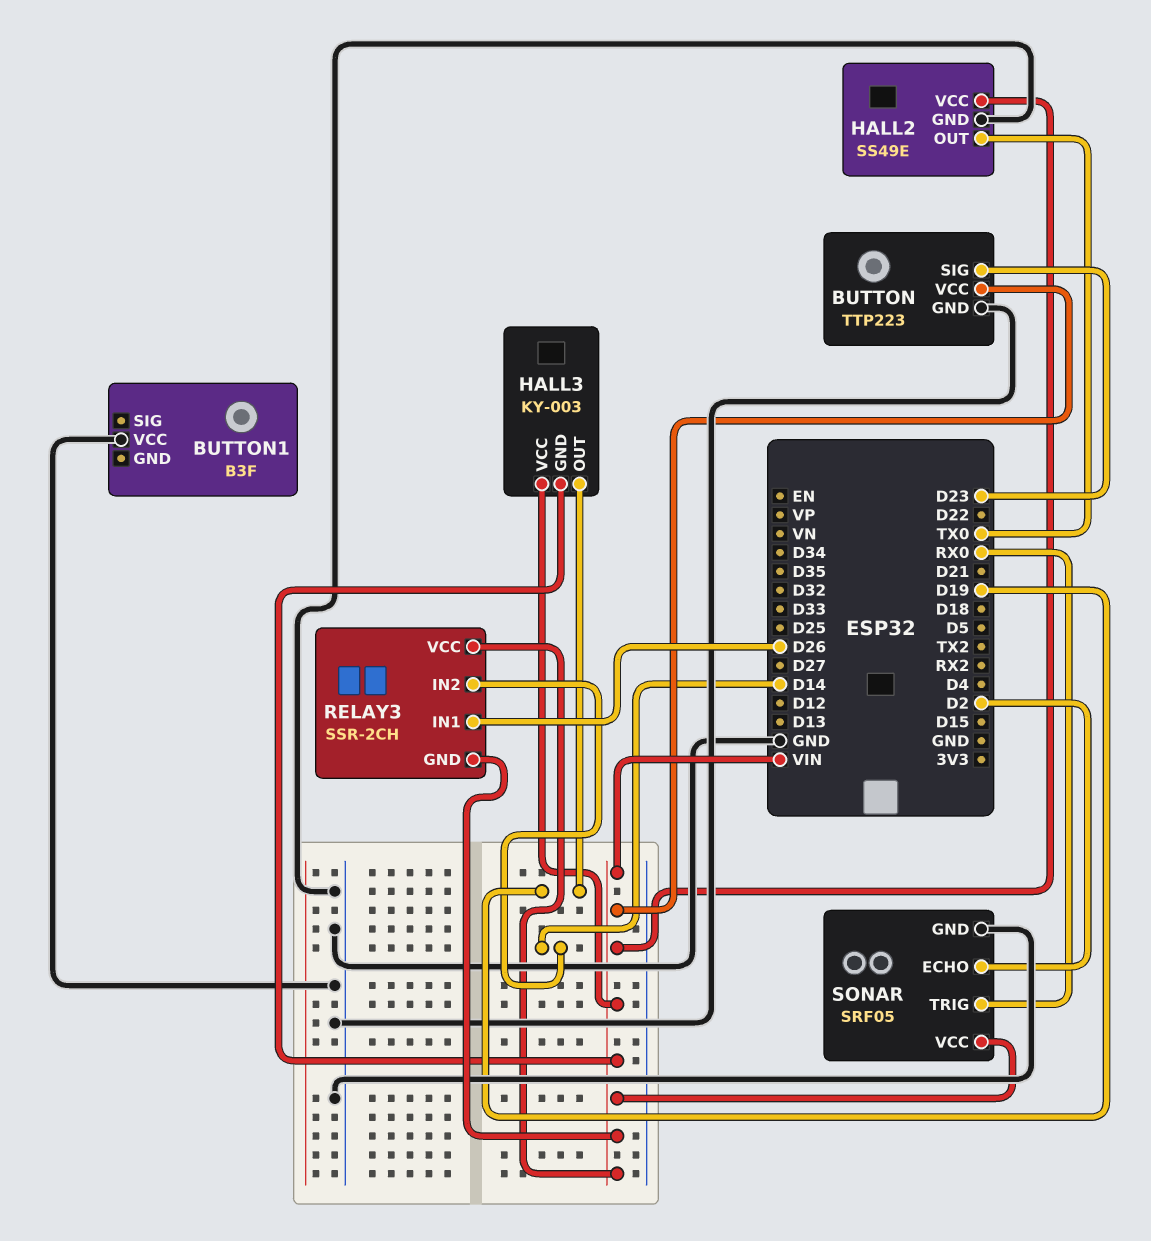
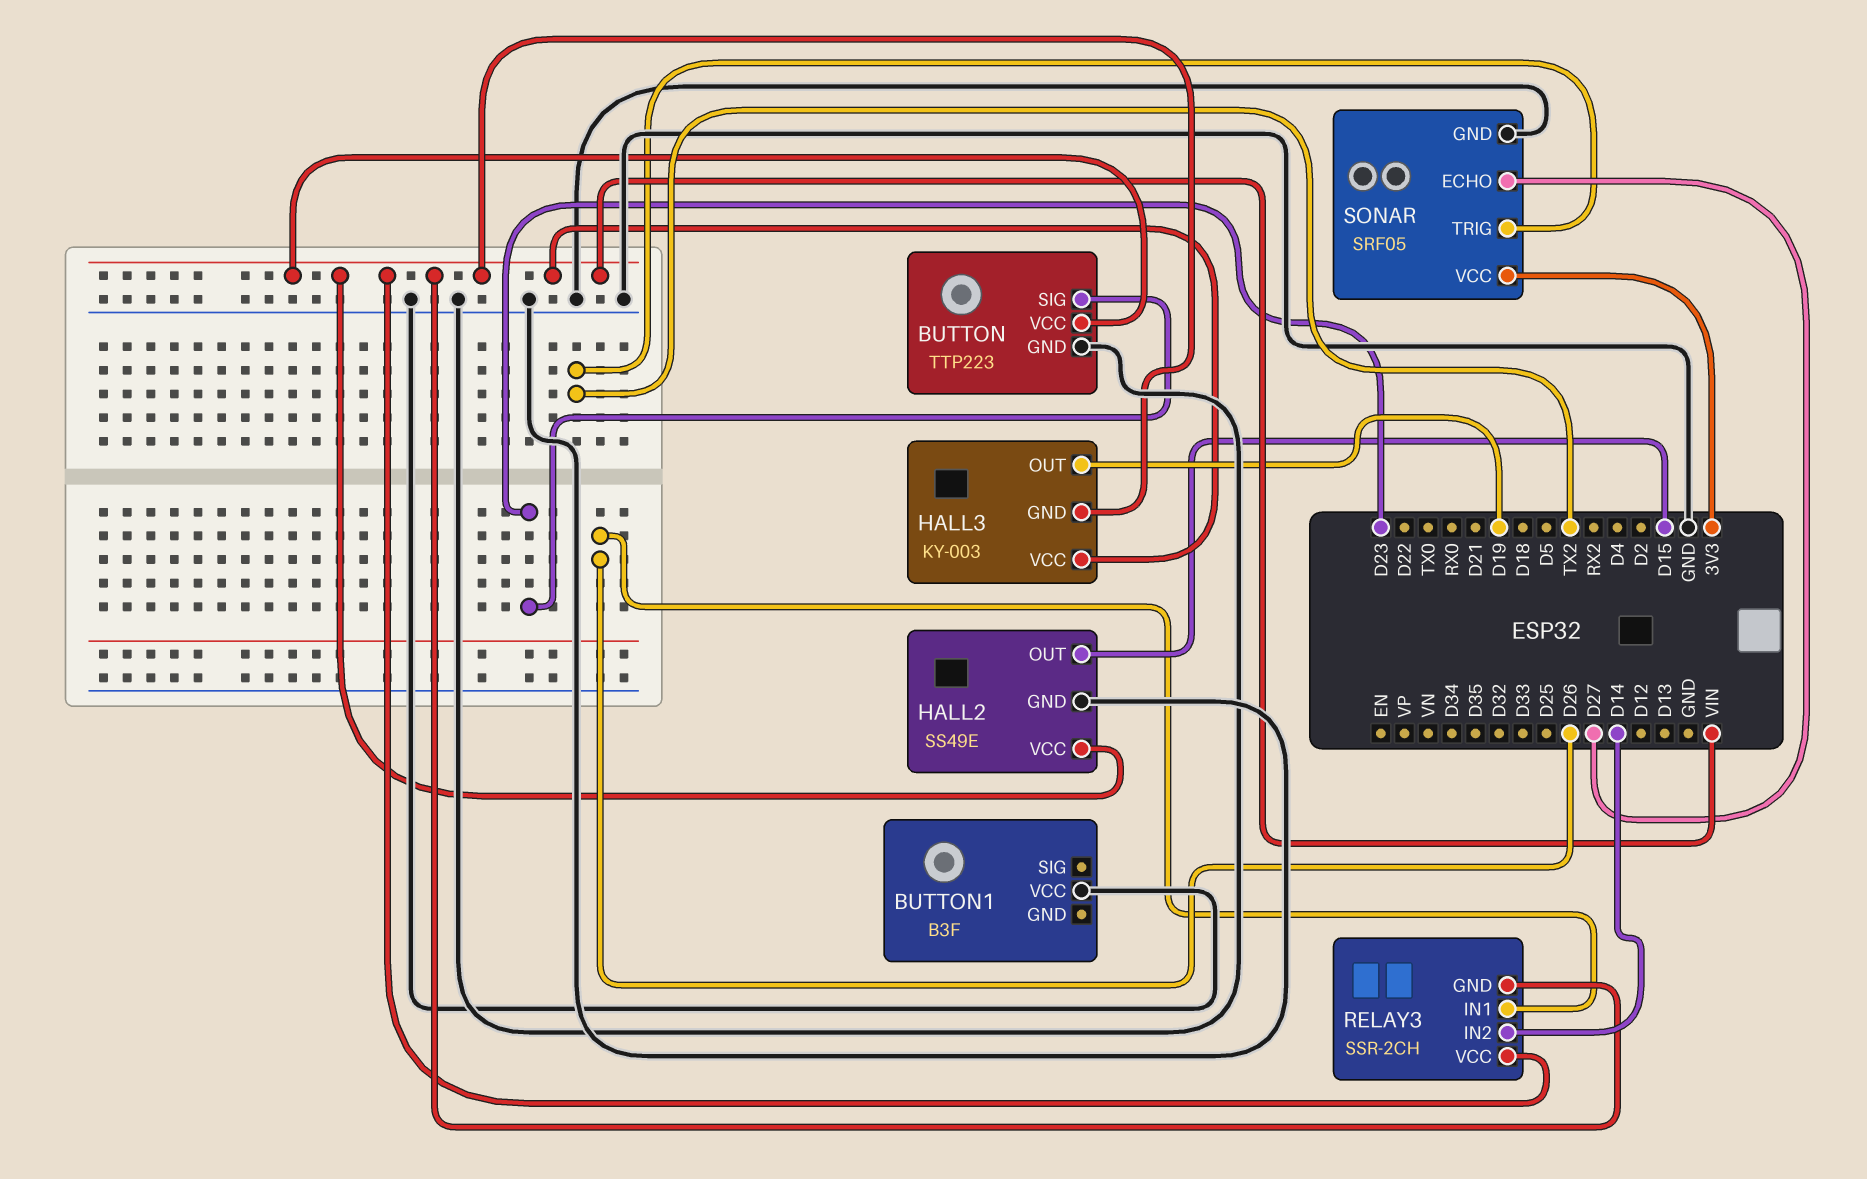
HALL2 pin OUT: TX0 -> D15
SONAR pin ECHO: D2 -> D27
SONAR pin TRIG: RX0 -> TX2
SONAR pin VCC: VIN -> 3V3

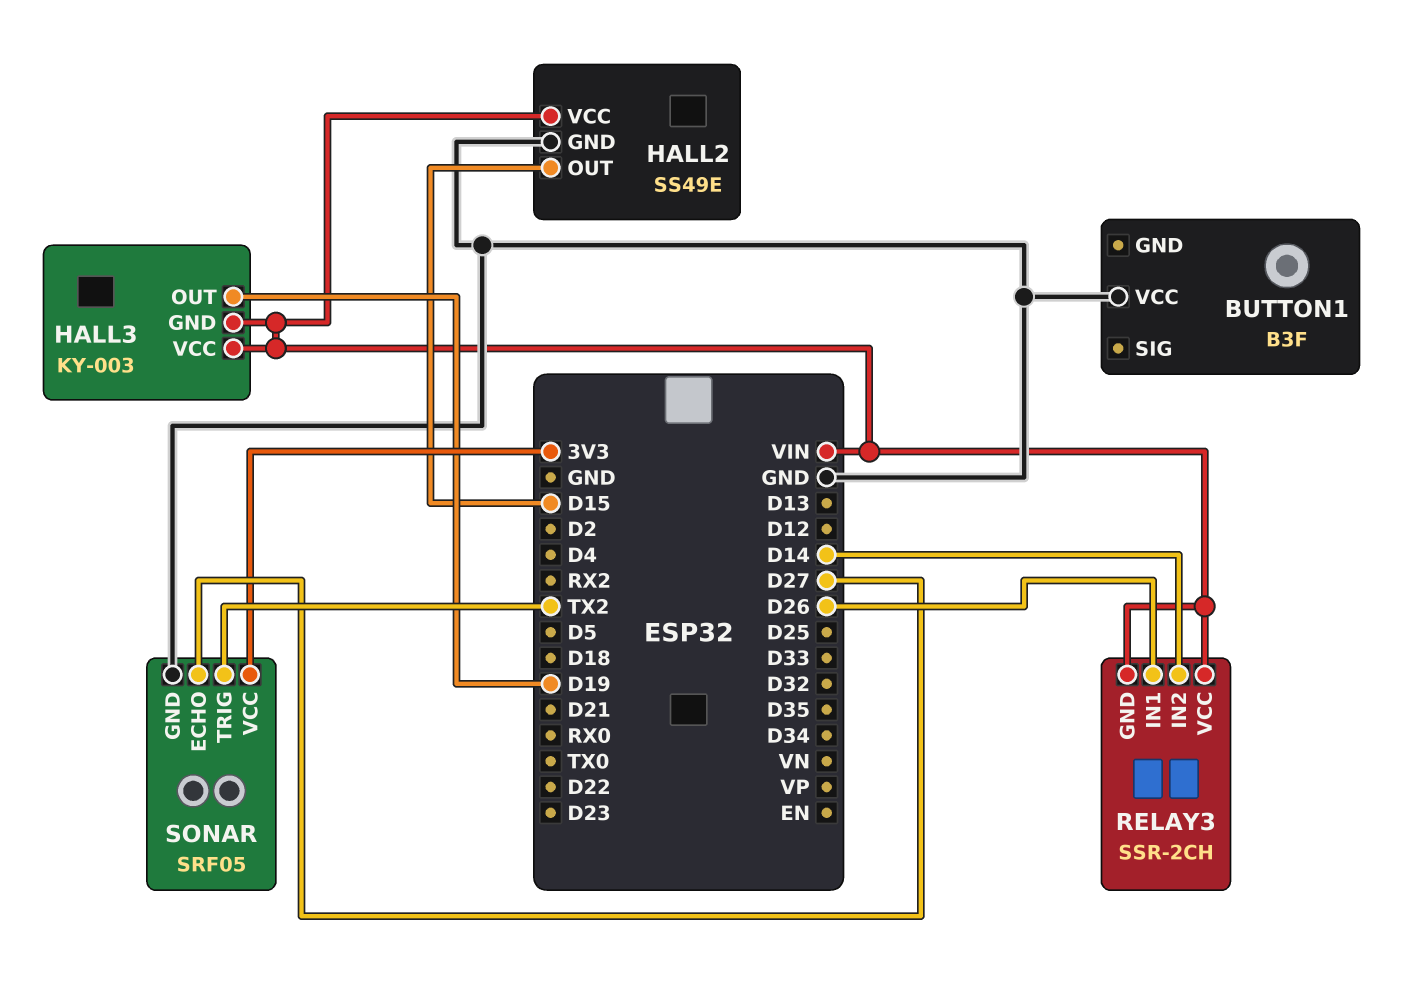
BUTTON: TTP223 -> none
BUTTON pin GND: GND -> none
BUTTON pin SIG: D23 -> none
BUTTON pin VCC: VIN -> none

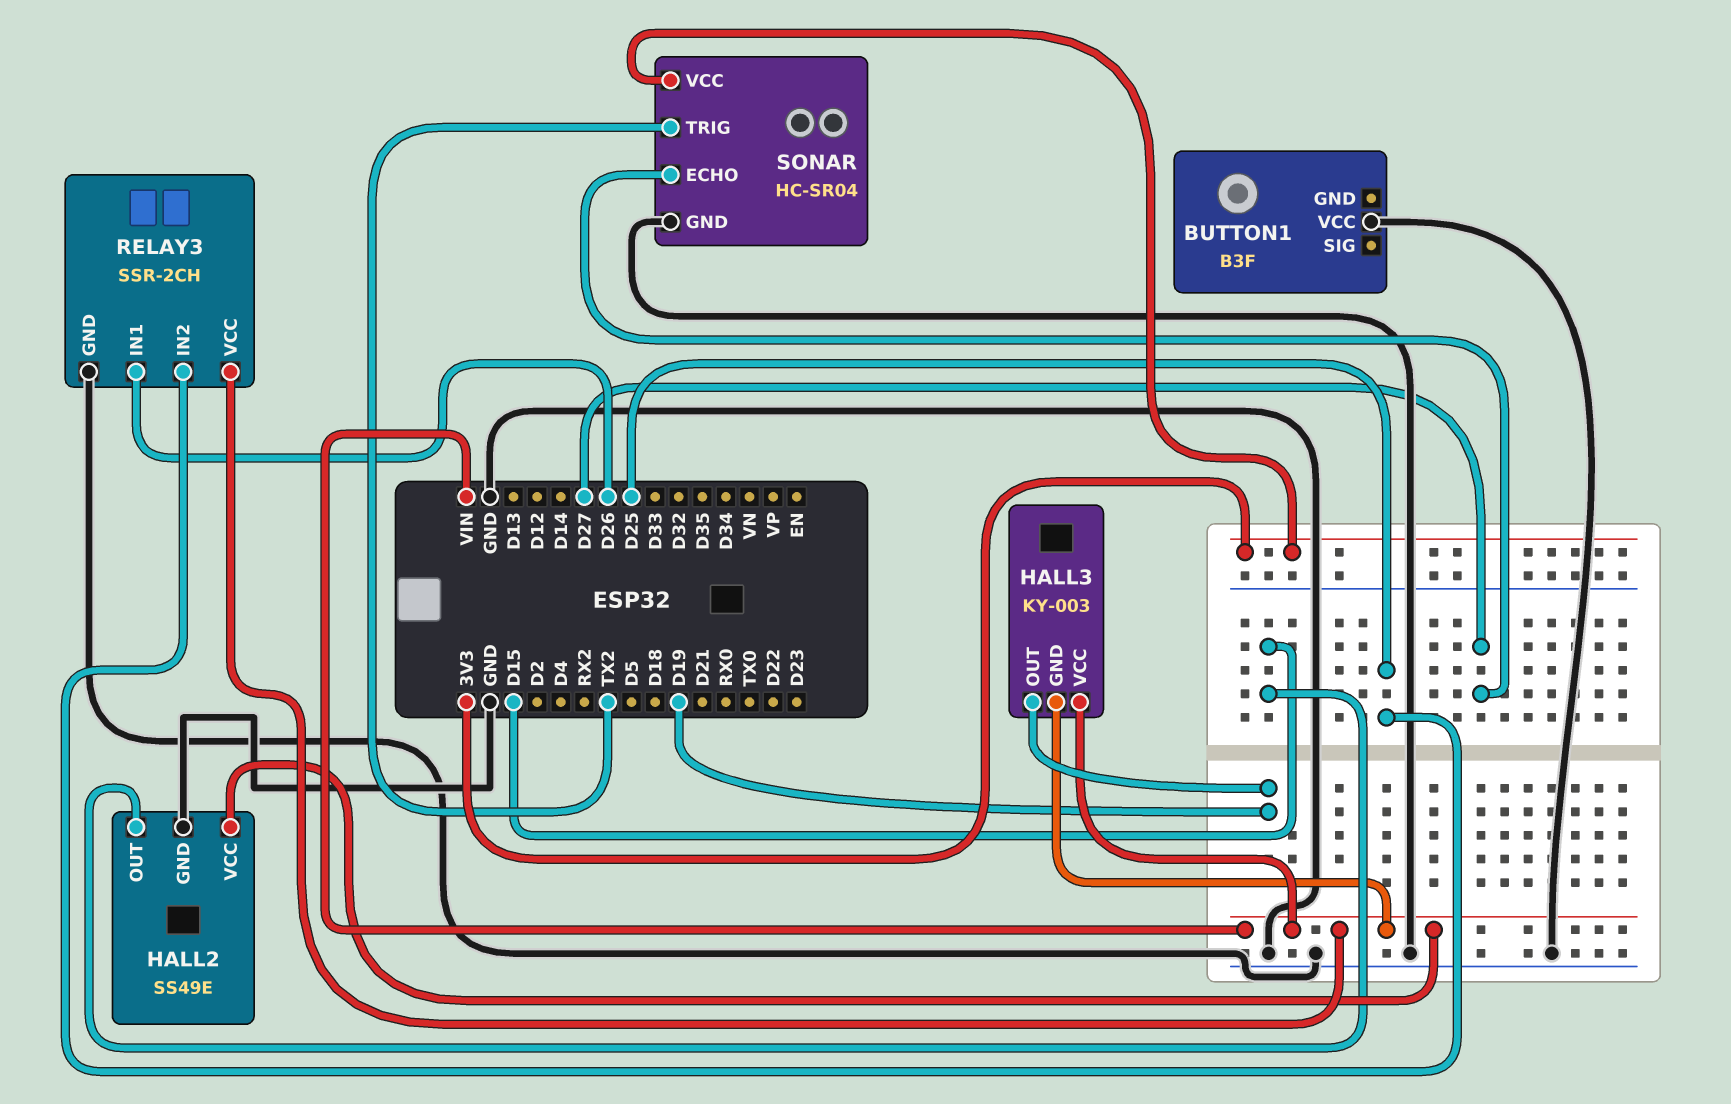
RELAY3 pin GND: VIN -> GND
RELAY3 pin IN2: D14 -> D25
SONAR: SRF05 -> HC-SR04

